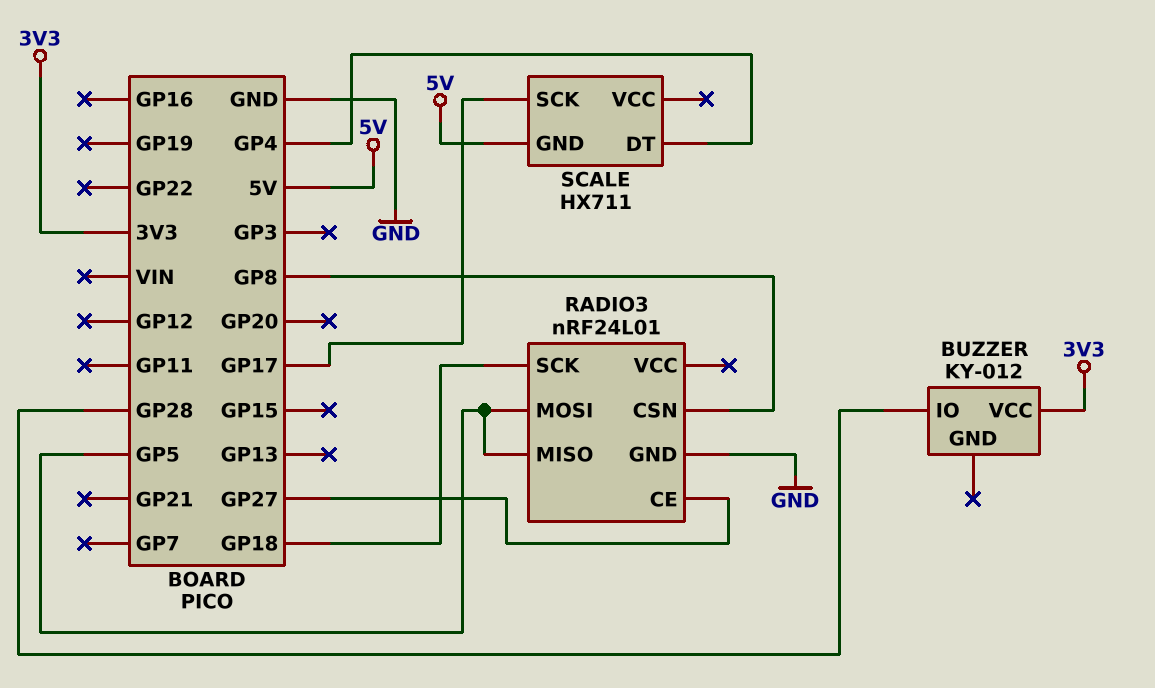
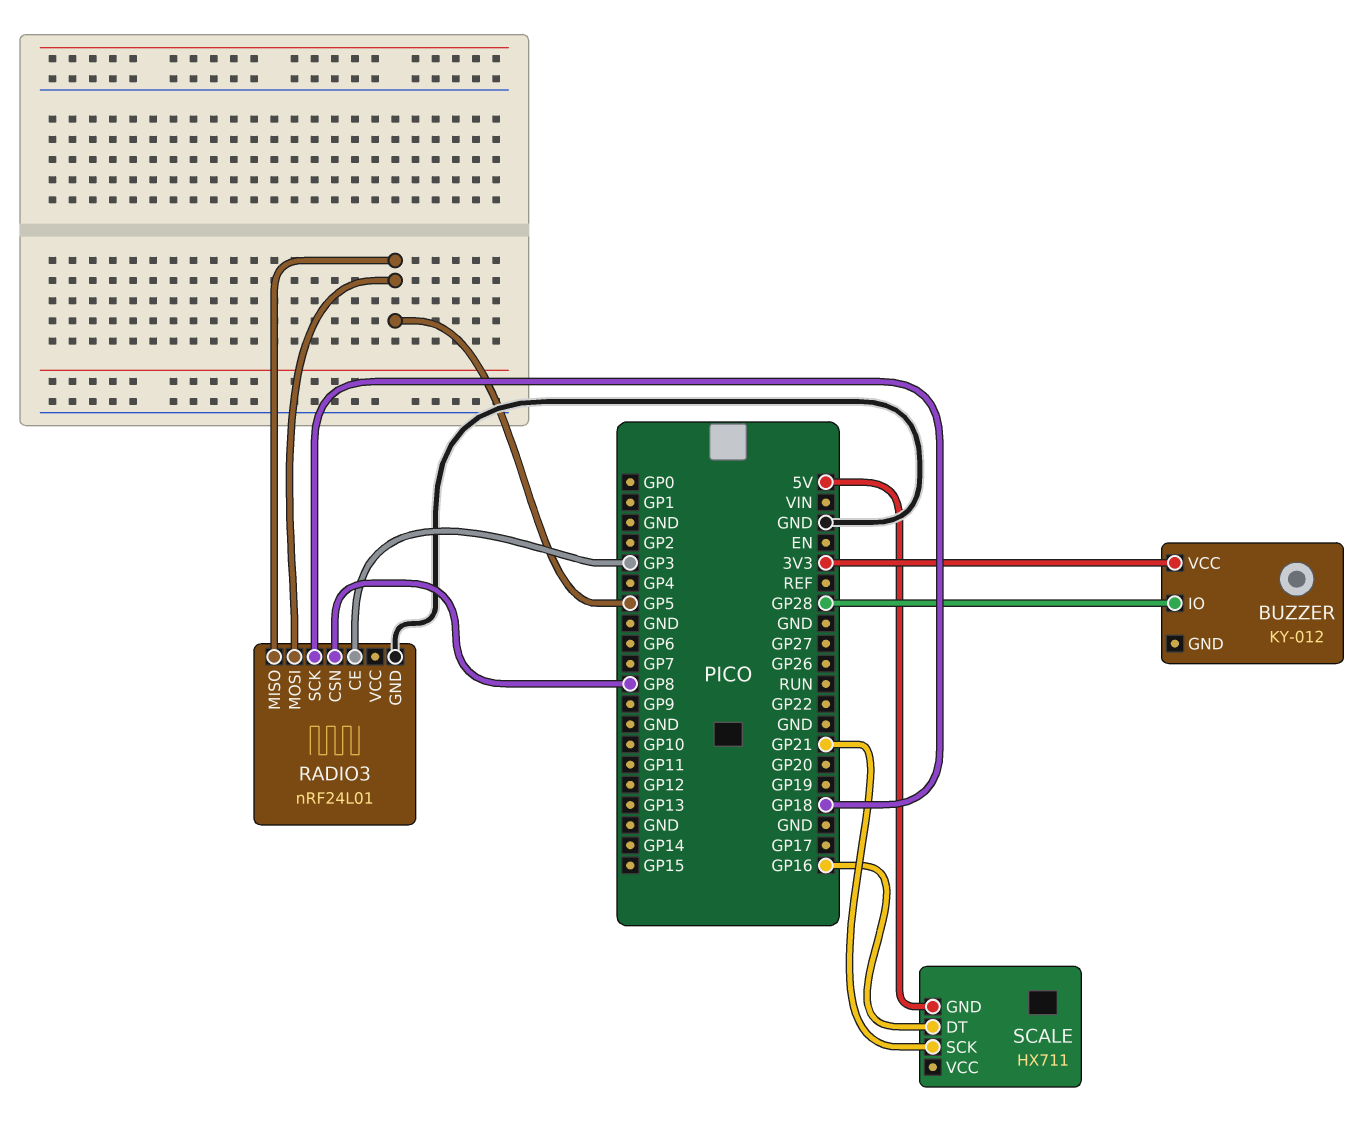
RADIO3 pin CE: GP27 -> GP3
SCALE pin DT: GP4 -> GP16
SCALE pin SCK: GP17 -> GP21

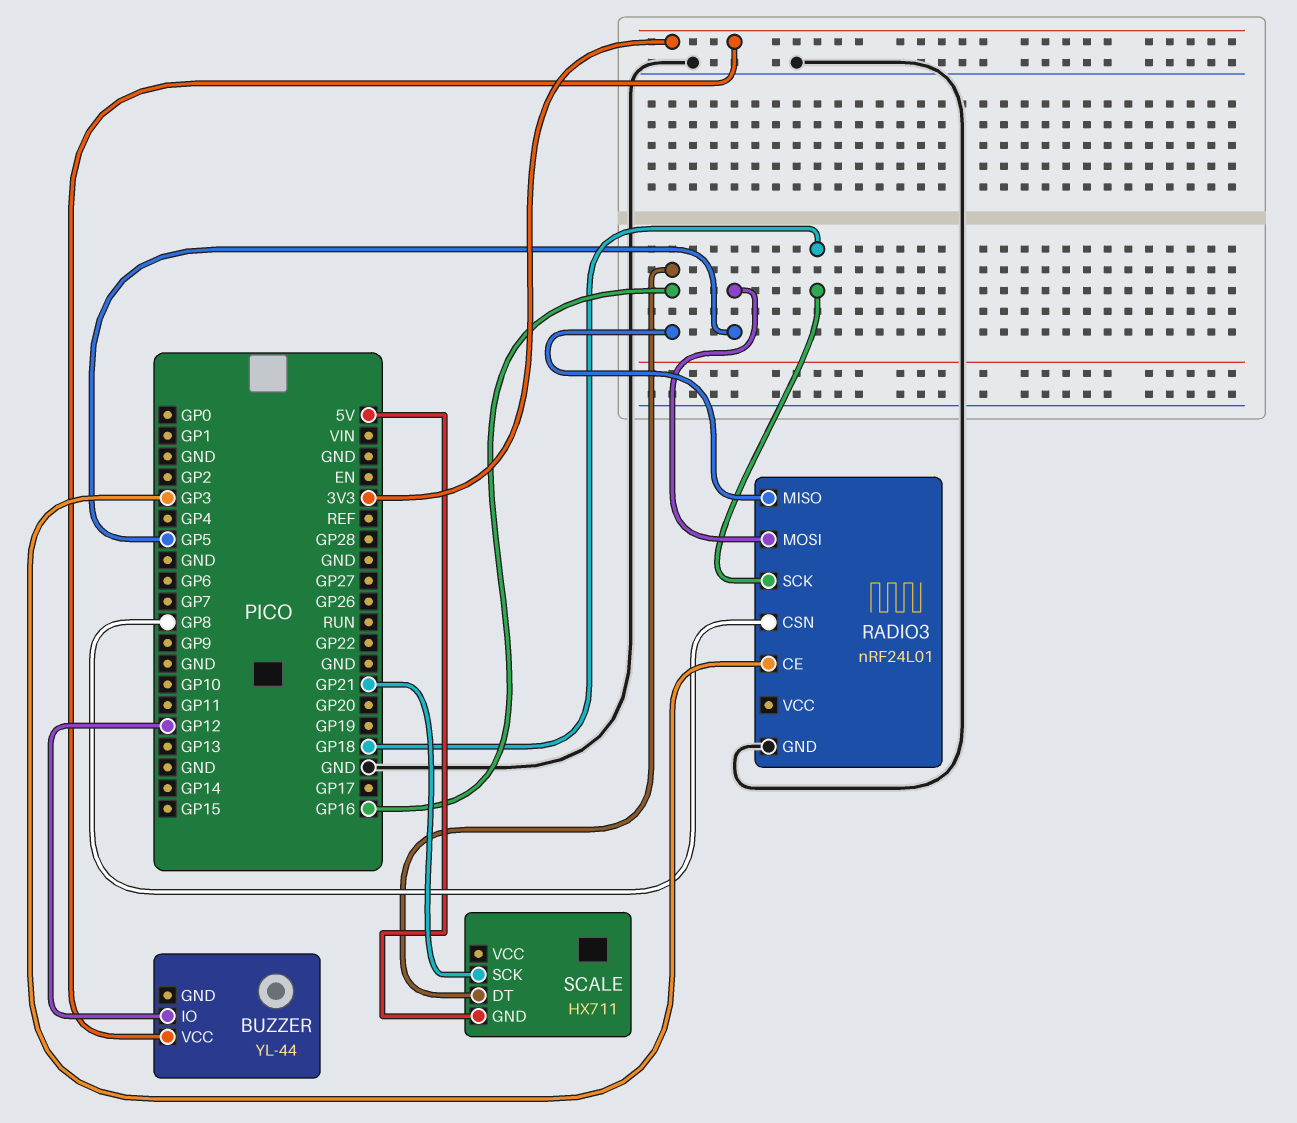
BUZZER: KY-012 -> YL-44
BUZZER pin IO: GP28 -> GP12
RADIO3 pin MISO: GP5 -> GP16

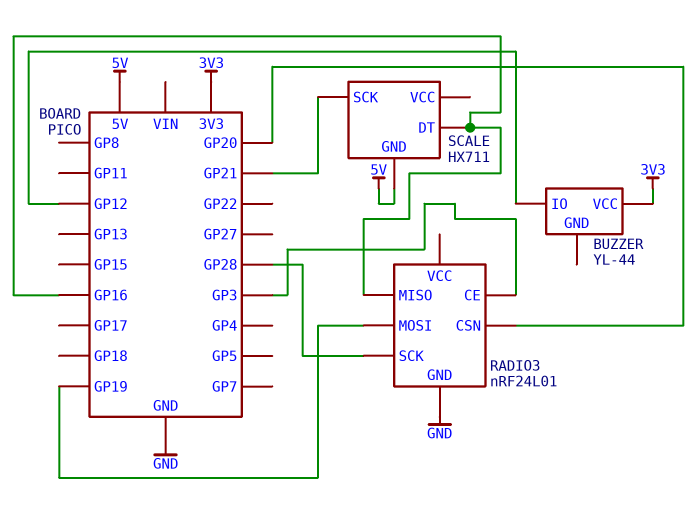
RADIO3 pin CSN: GP8 -> GP20
RADIO3 pin MOSI: GP5 -> GP19
RADIO3 pin SCK: GP18 -> GP28

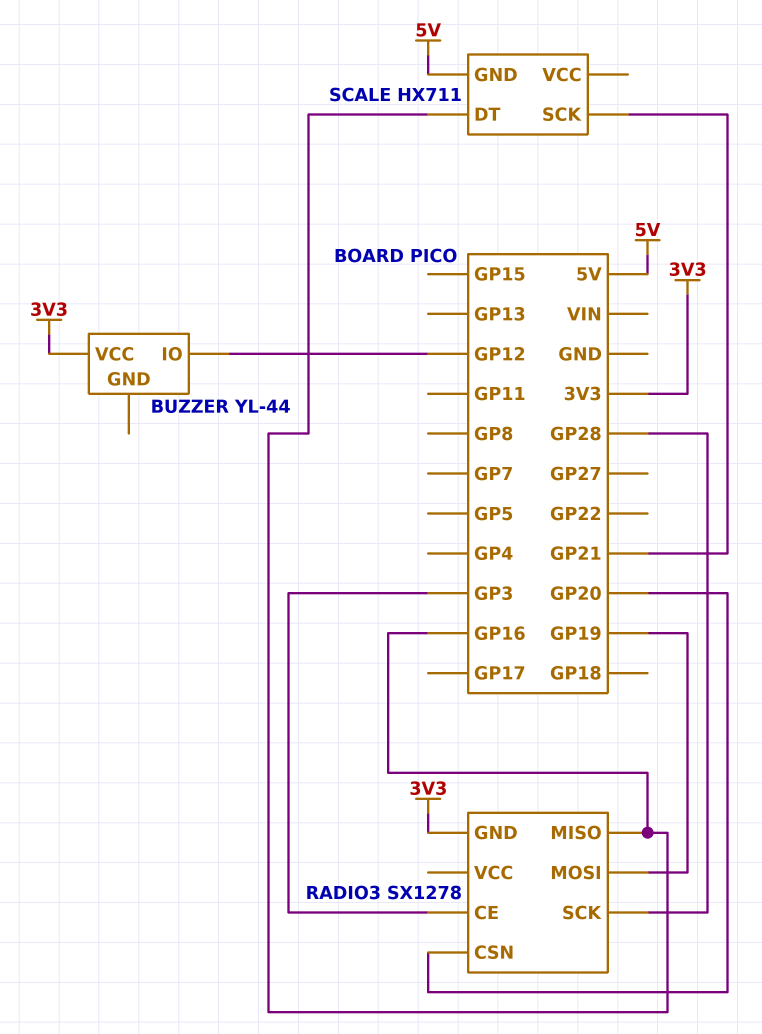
RADIO3: nRF24L01 -> SX1278
RADIO3 pin GND: GND -> 3V3

